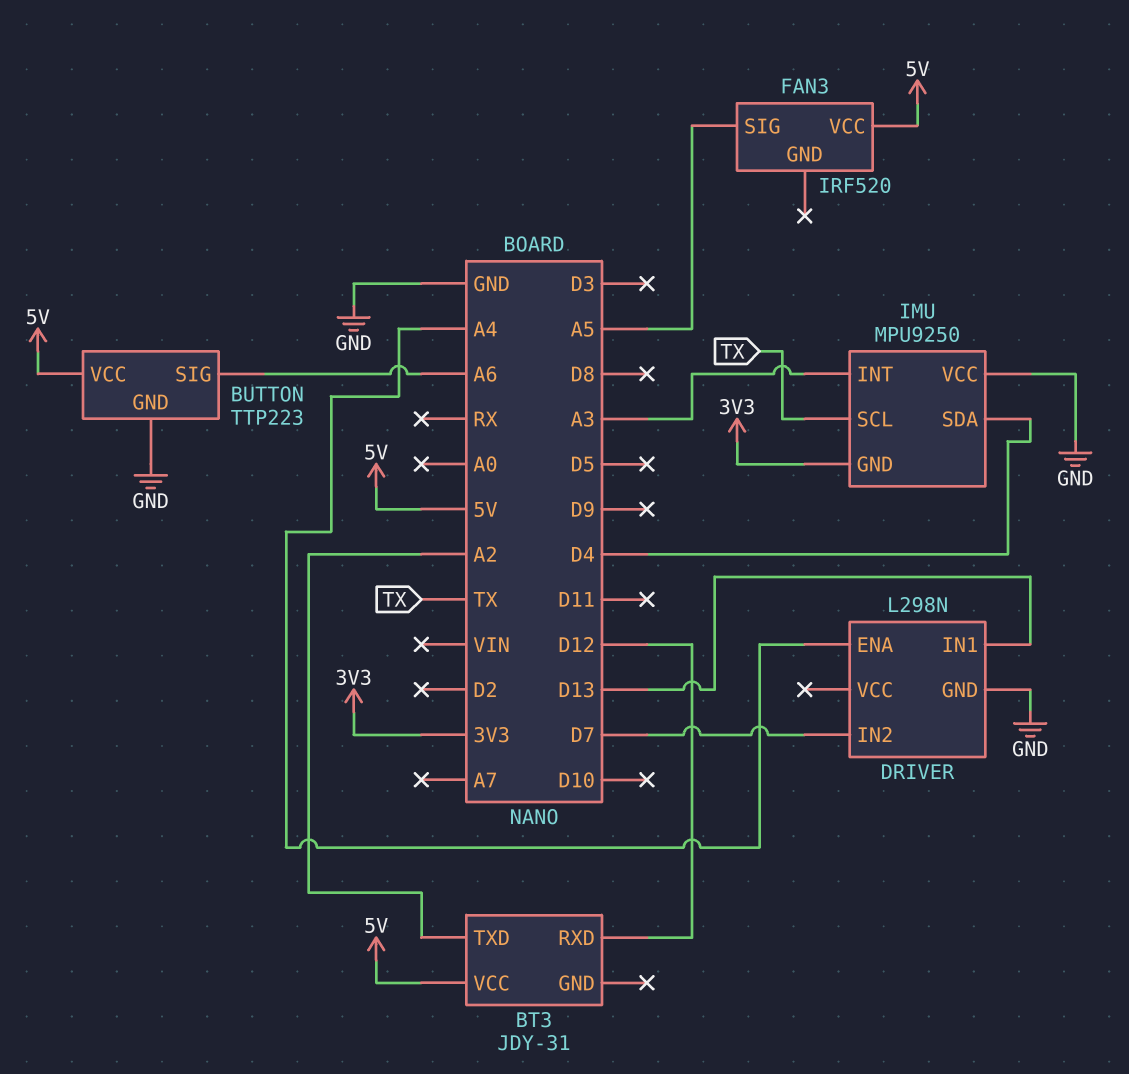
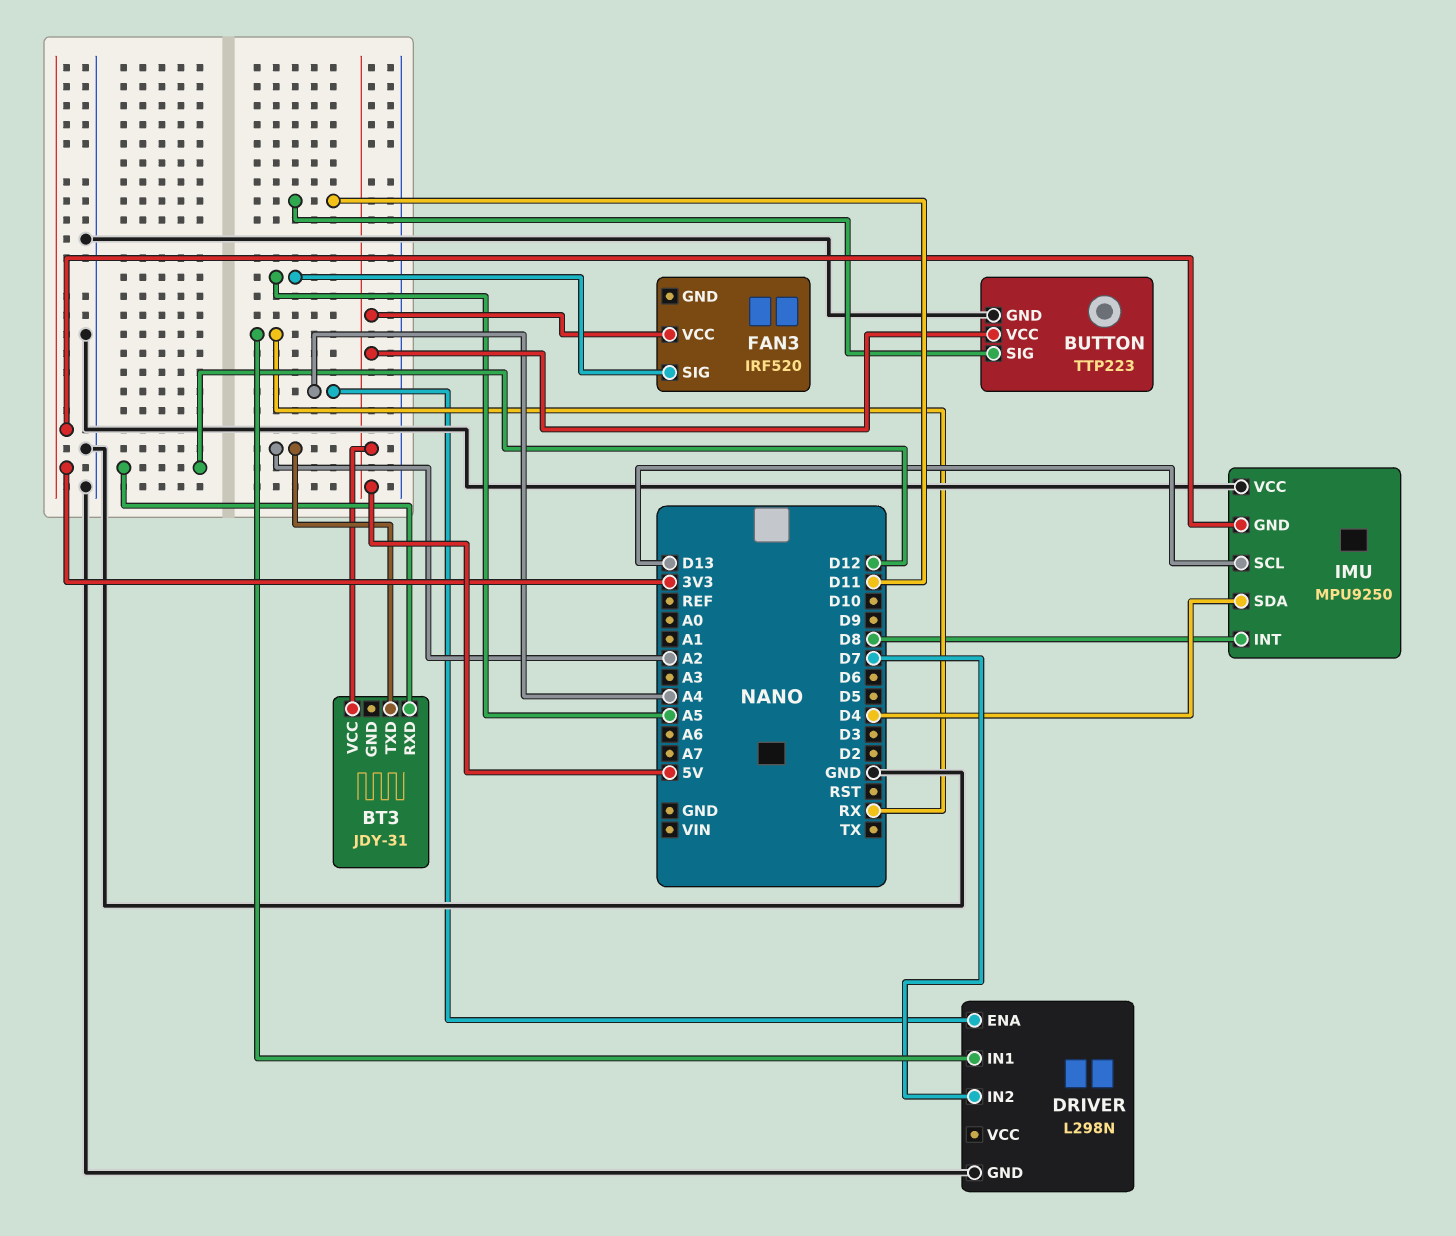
BUTTON pin SIG: A6 -> D11
DRIVER pin IN1: D13 -> RX
IMU pin INT: A3 -> D8
IMU pin SCL: TX -> D13

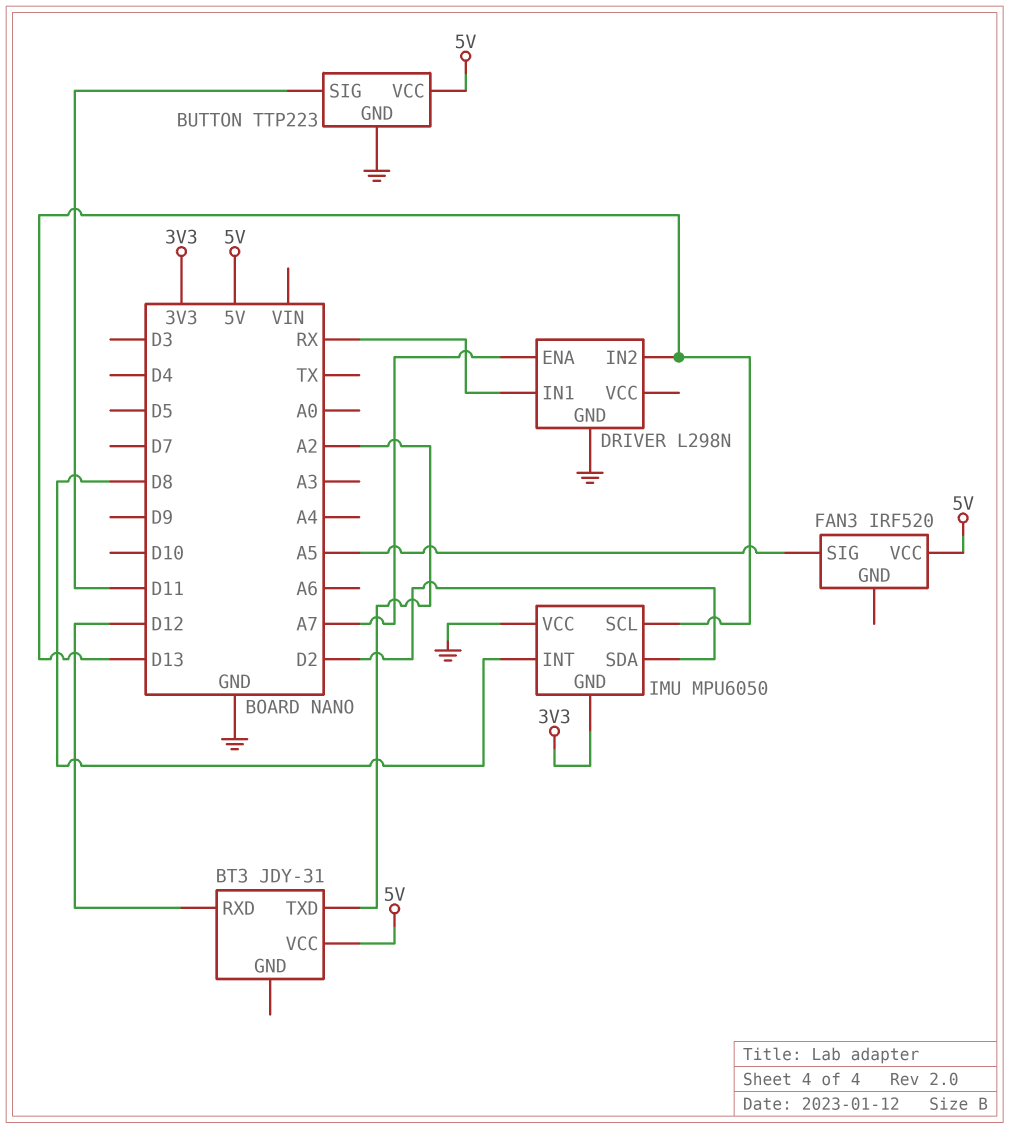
DRIVER pin ENA: A4 -> A7
DRIVER pin IN2: D7 -> D13
IMU: MPU9250 -> MPU6050
IMU pin SDA: D4 -> D2

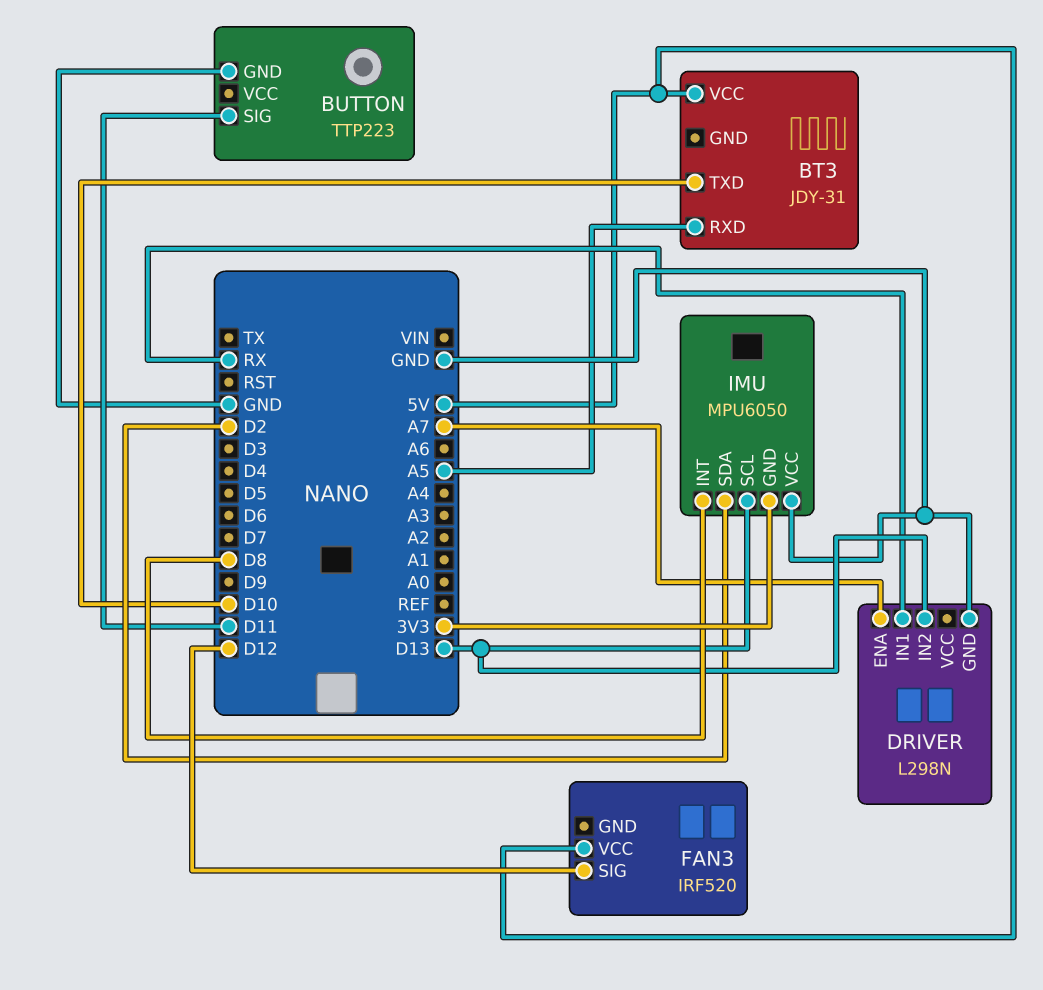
BT3 pin RXD: D12 -> A5
BT3 pin TXD: A2 -> D10
BUTTON pin VCC: 5V -> none
FAN3 pin SIG: A5 -> D12

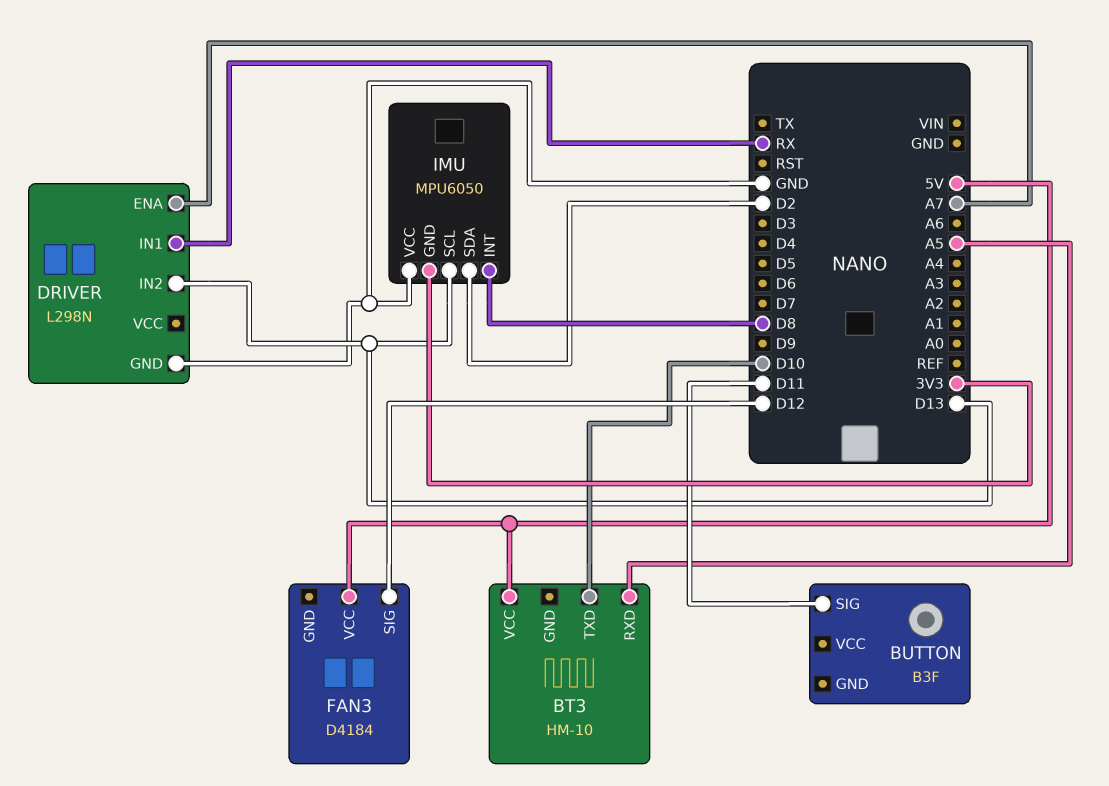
BT3: JDY-31 -> HM-10
BUTTON: TTP223 -> B3F
BUTTON pin GND: GND -> none
FAN3: IRF520 -> D4184

